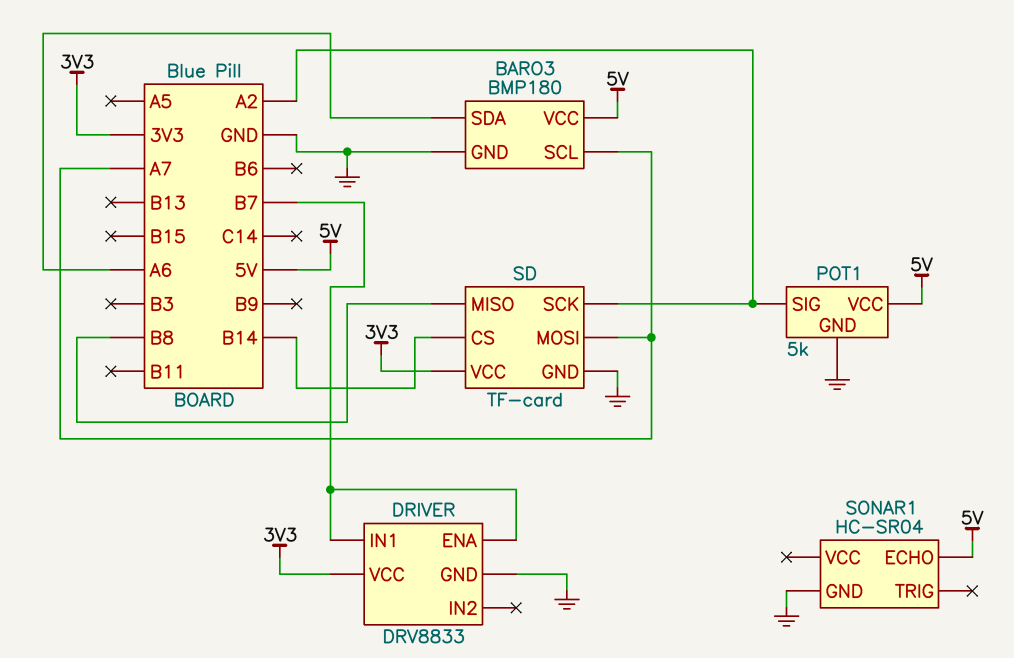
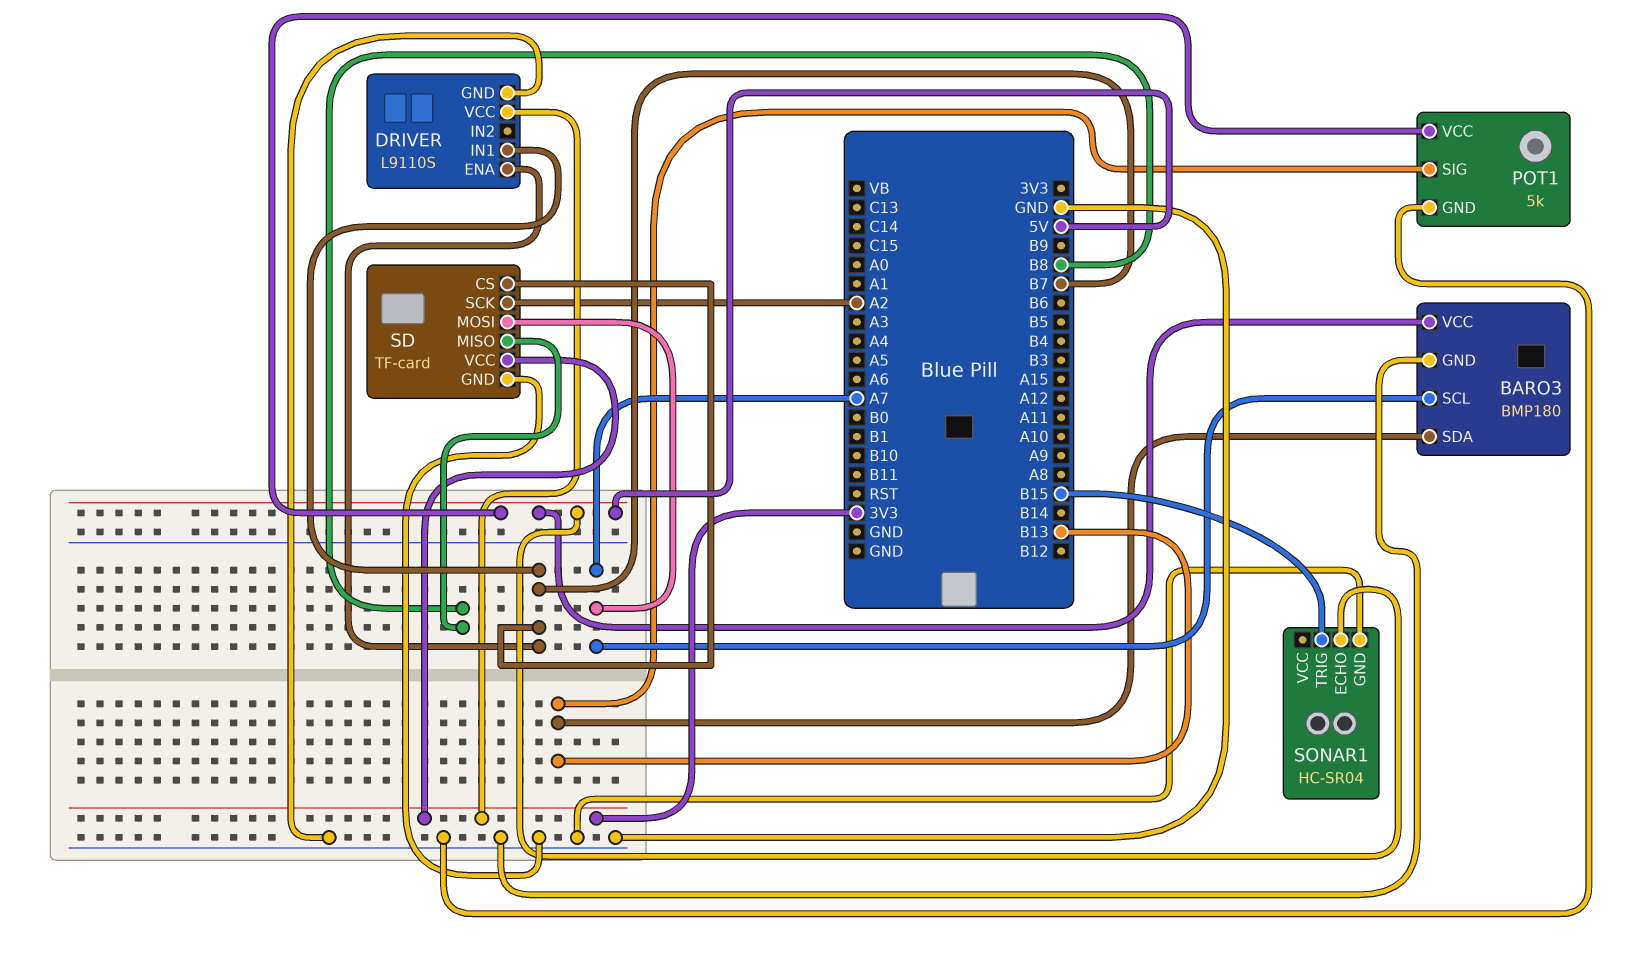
BARO3 pin SDA: A6 -> B13
DRIVER: DRV8833 -> L9110S
POT1 pin SIG: A2 -> B13
SD pin CS: B14 -> B7
SONAR1 pin TRIG: none -> B15

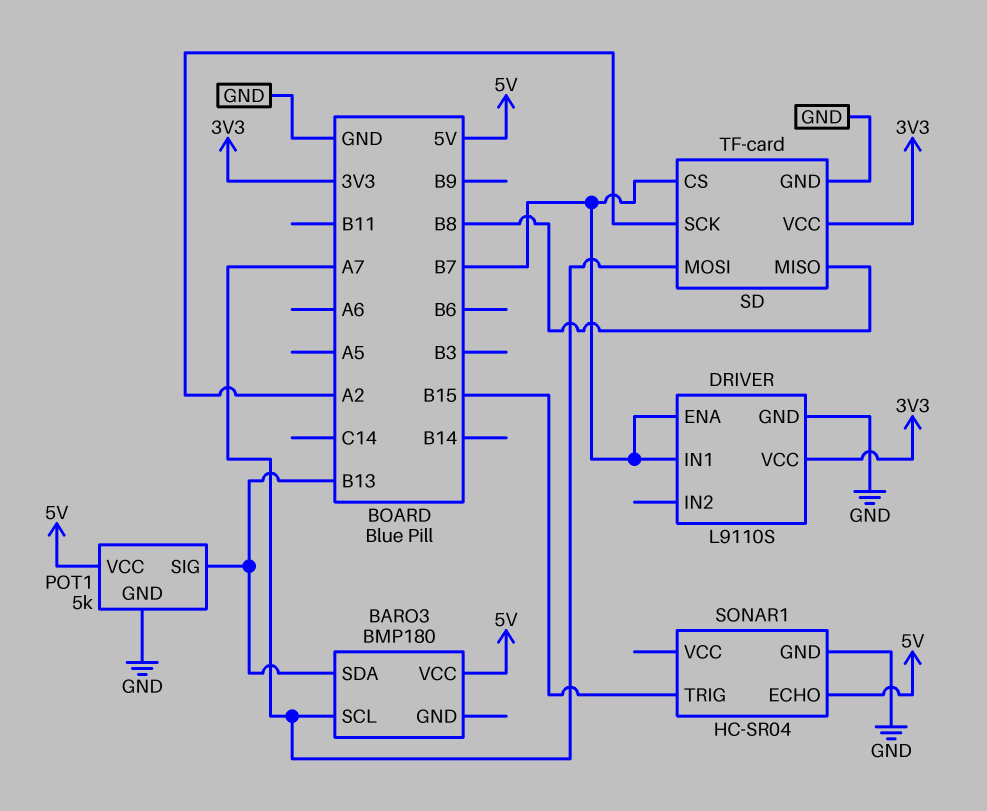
BARO3 pin GND: GND -> none

